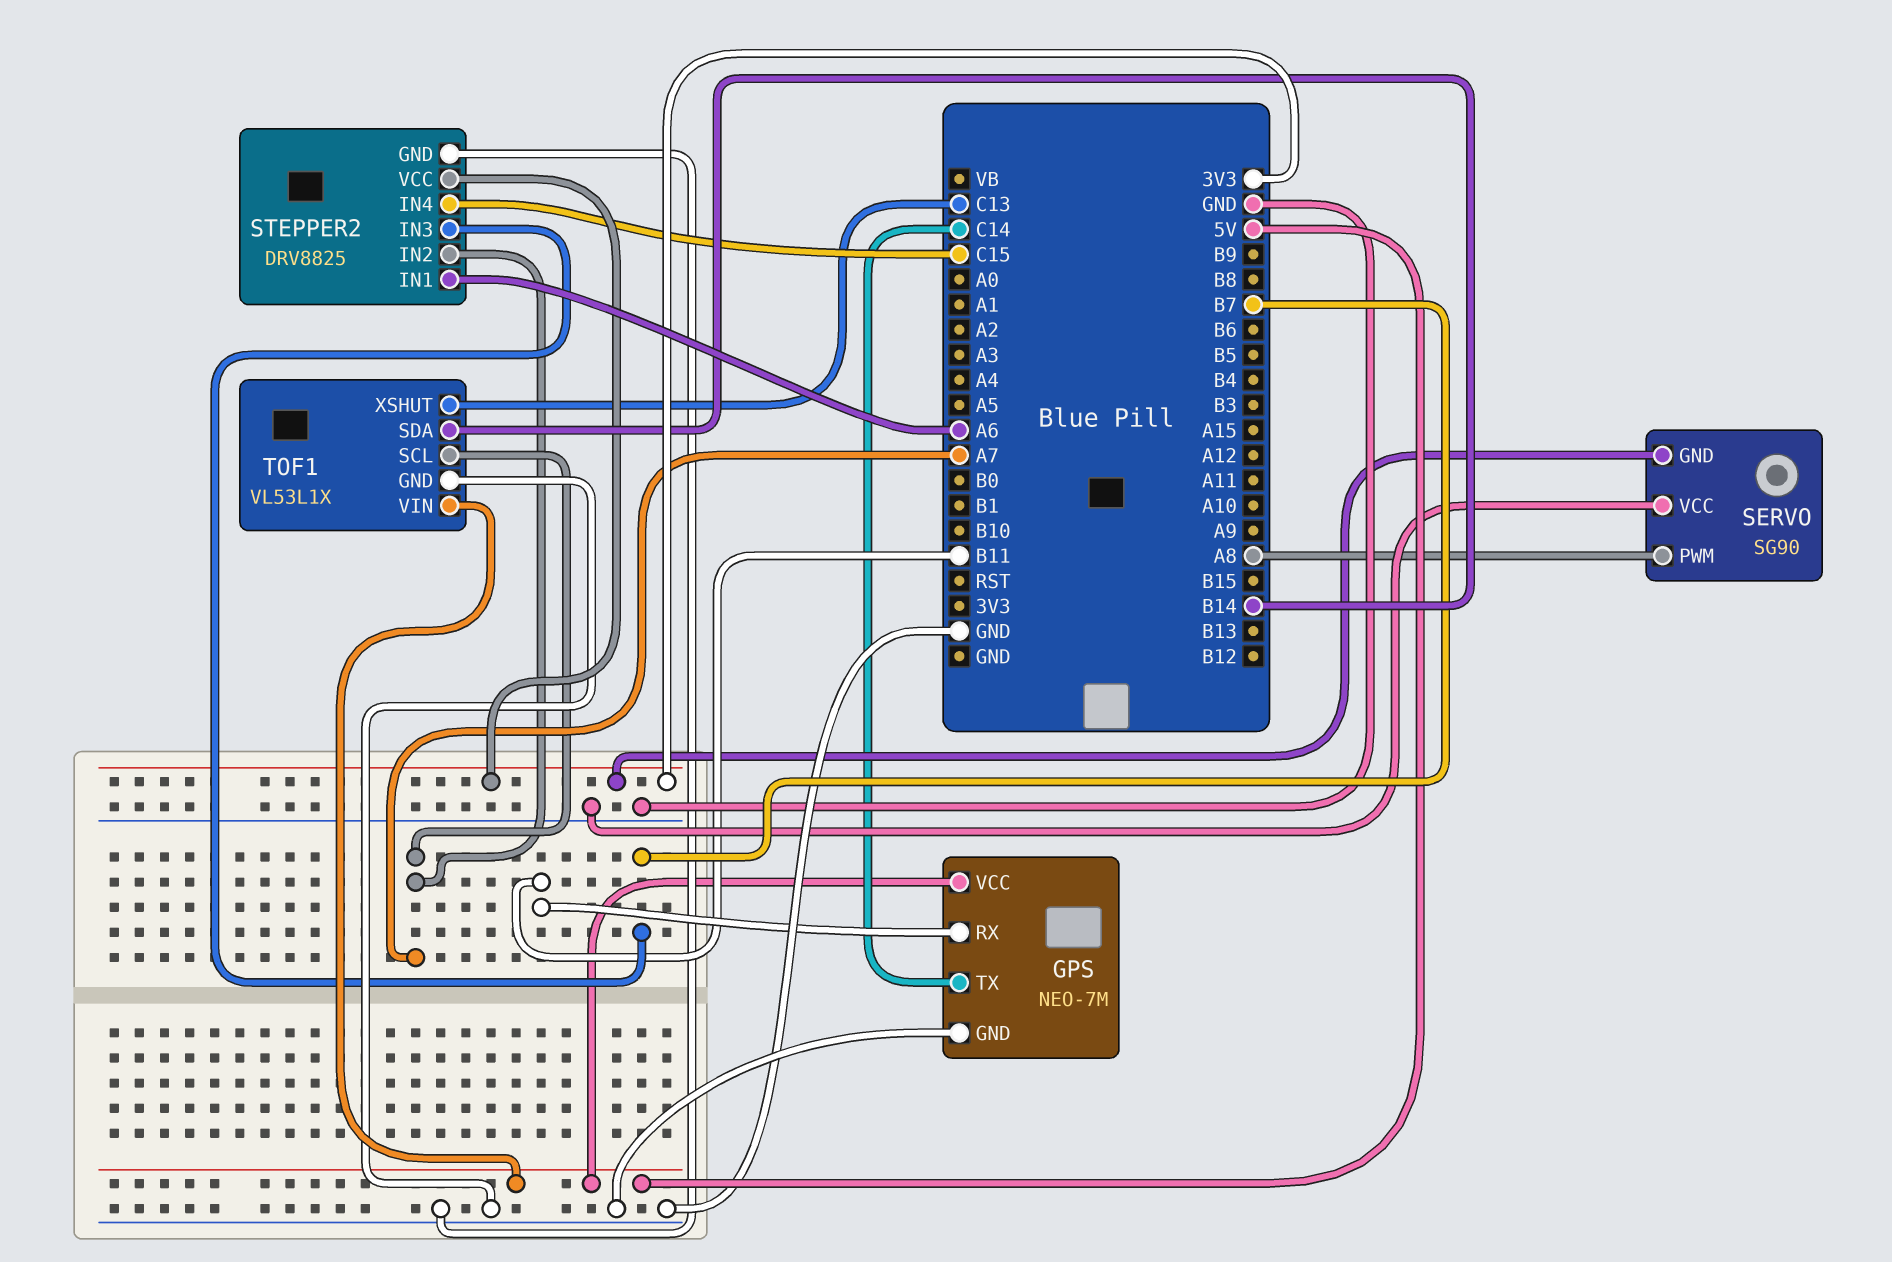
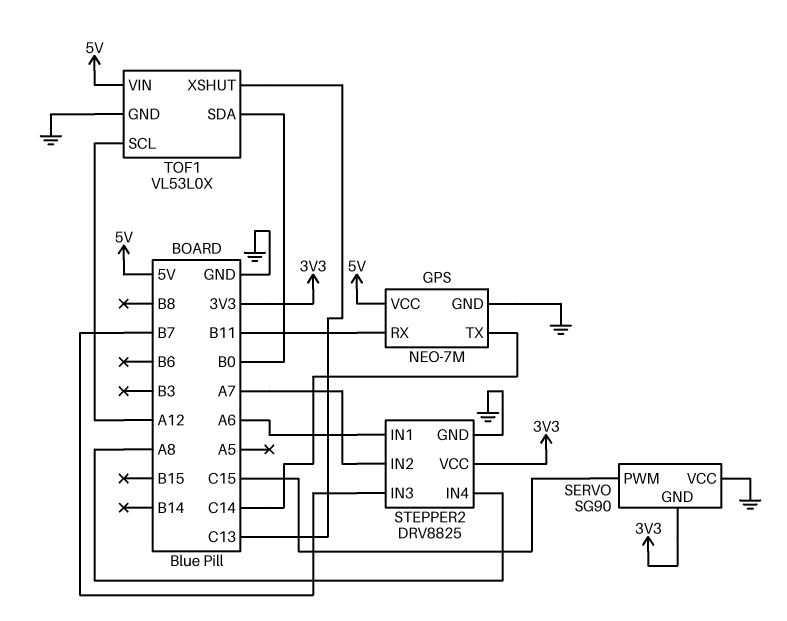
SERVO pin PWM: A8 -> C15
STEPPER2 pin IN4: C15 -> A8
TOF1: VL53L1X -> VL53L0X
TOF1 pin SCL: A7 -> A12
TOF1 pin SDA: B14 -> B0

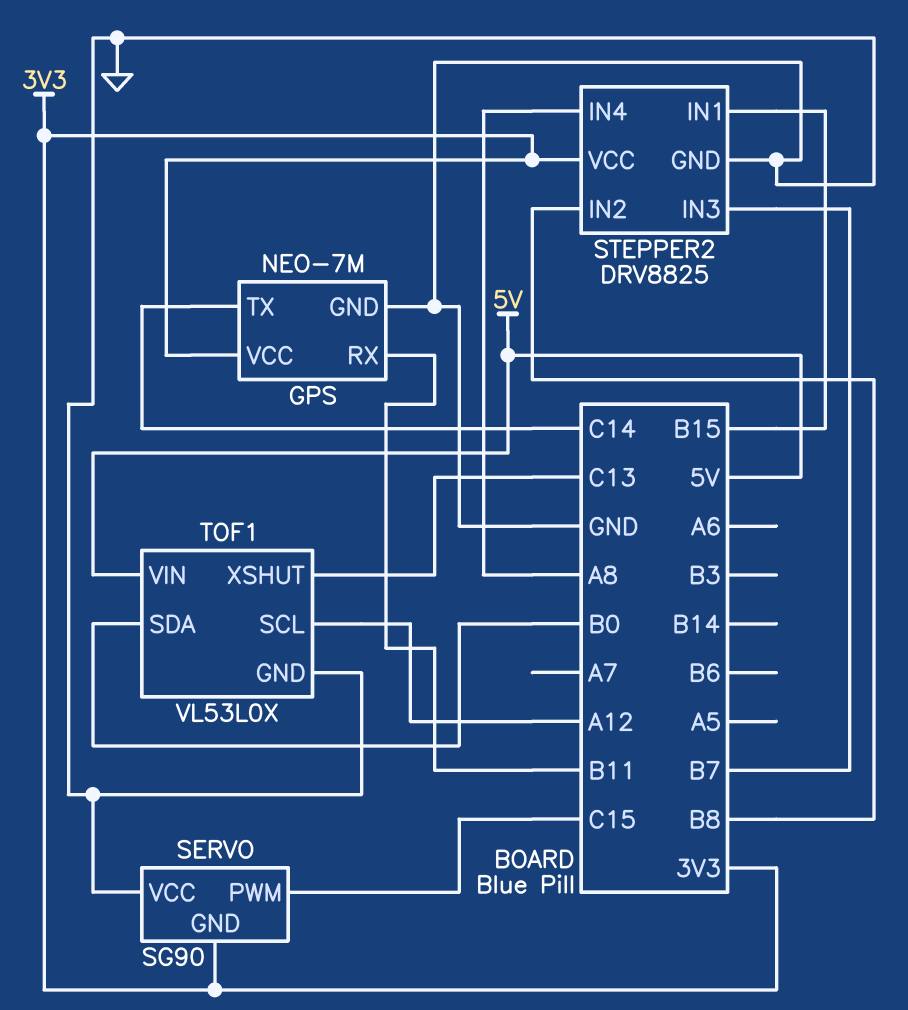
GPS pin VCC: 5V -> 3V3
STEPPER2 pin IN1: A6 -> B15
STEPPER2 pin IN2: A7 -> B8

